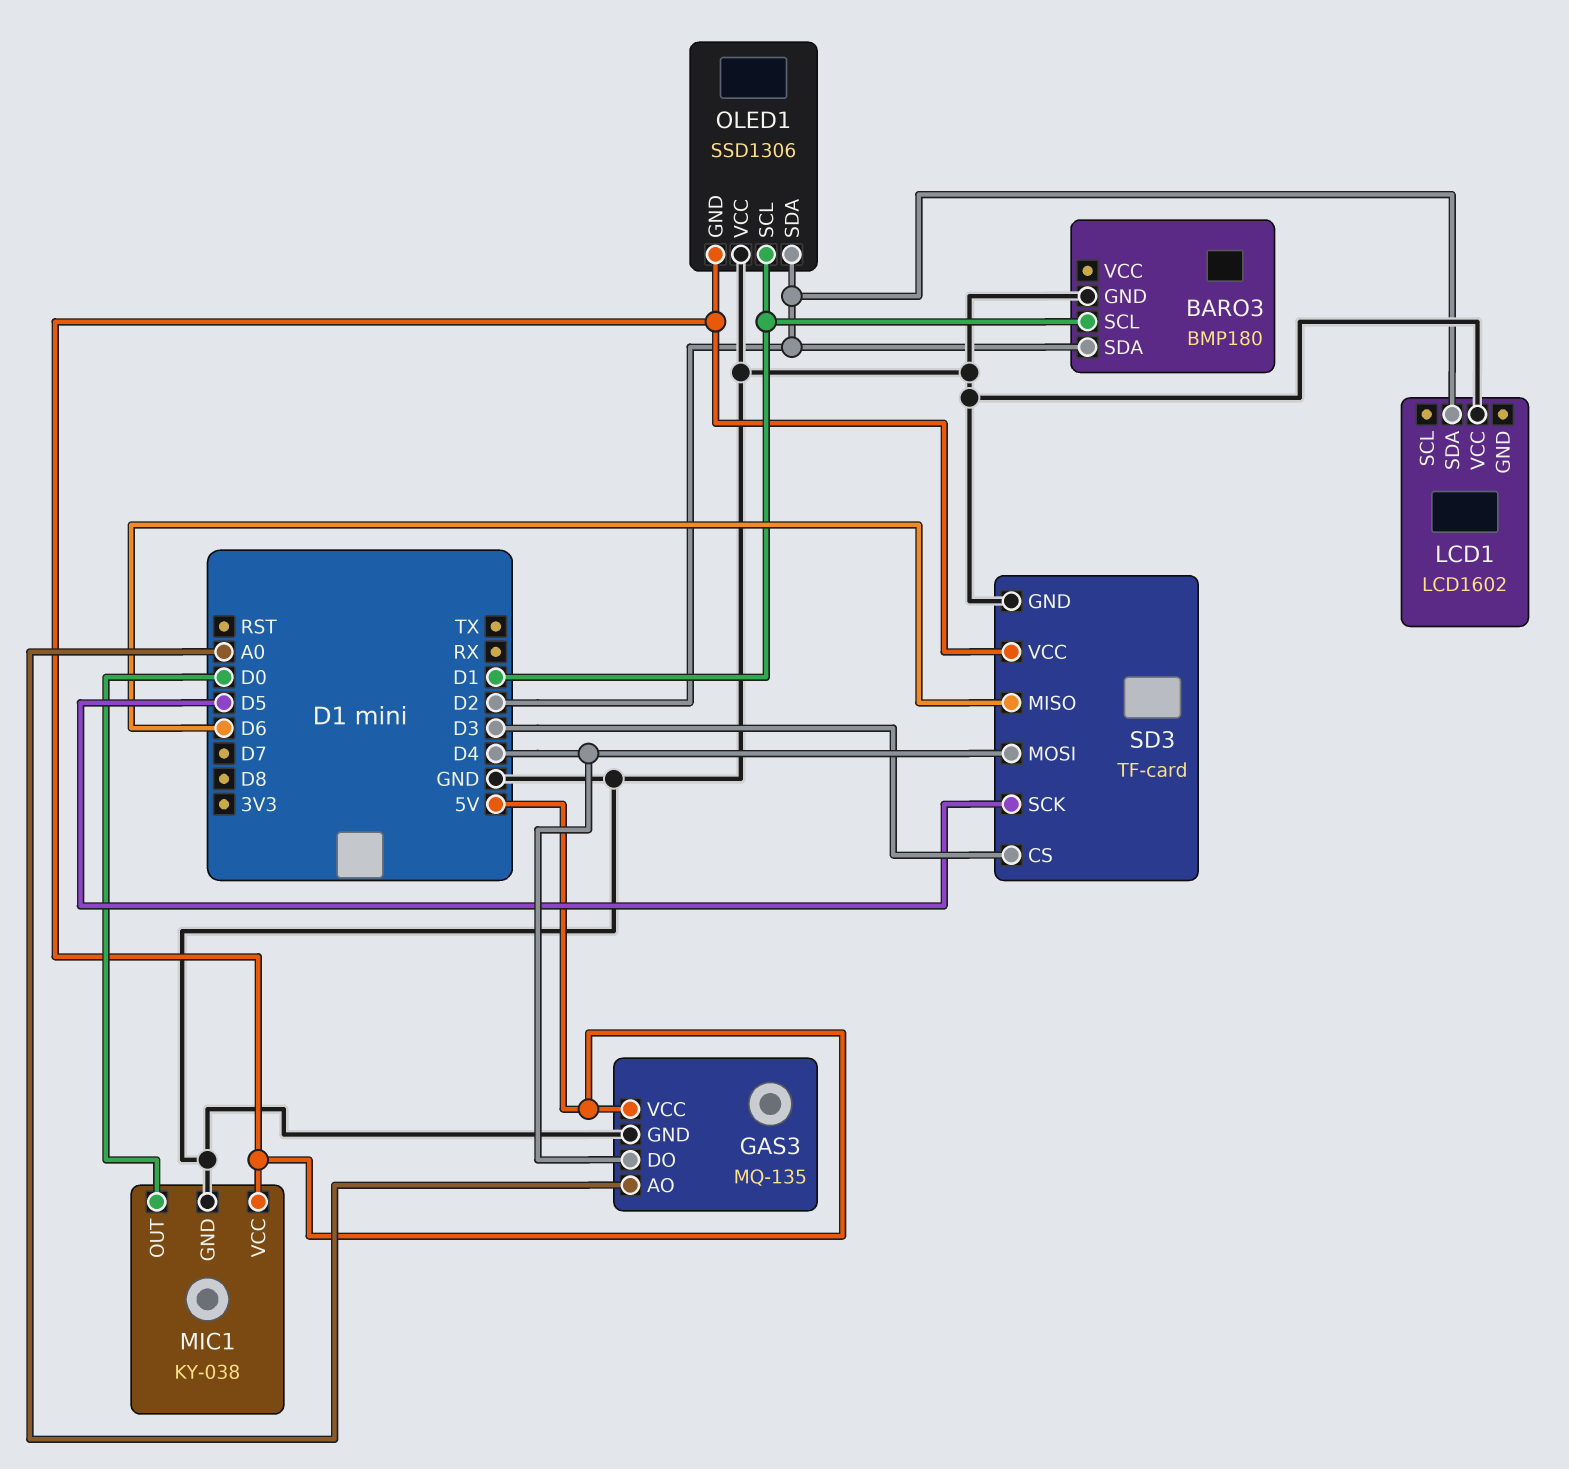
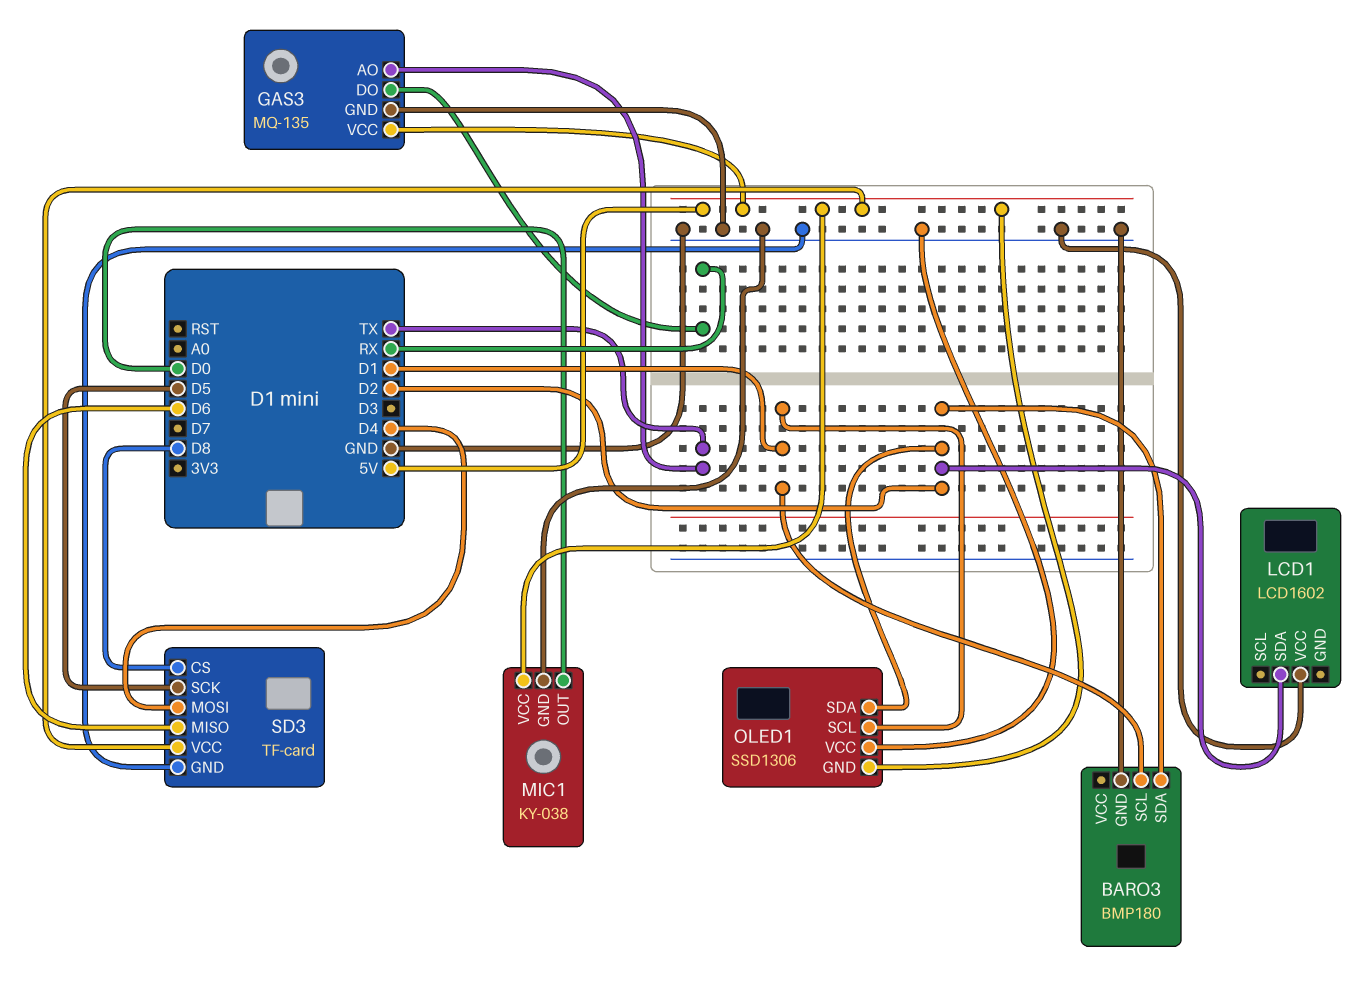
GAS3 pin AO: A0 -> TX
GAS3 pin DO: D4 -> RX
SD3 pin CS: D3 -> D8

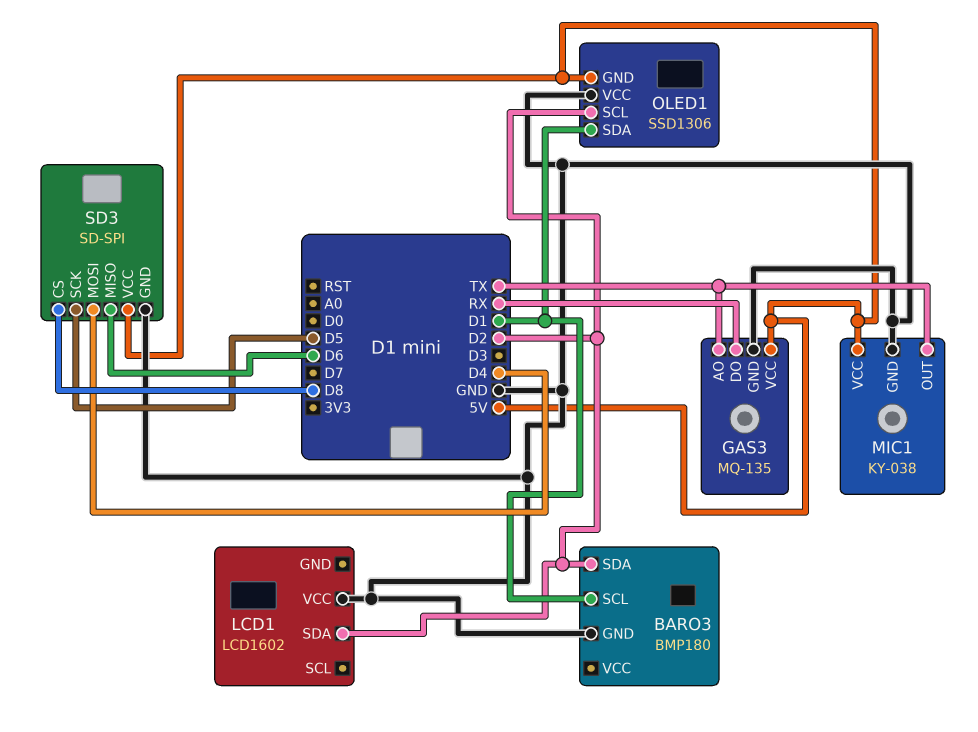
MIC1 pin OUT: D0 -> TX
OLED1 pin SCL: D1 -> D2
OLED1 pin SDA: D2 -> D1
SD3: TF-card -> SD-SPI

